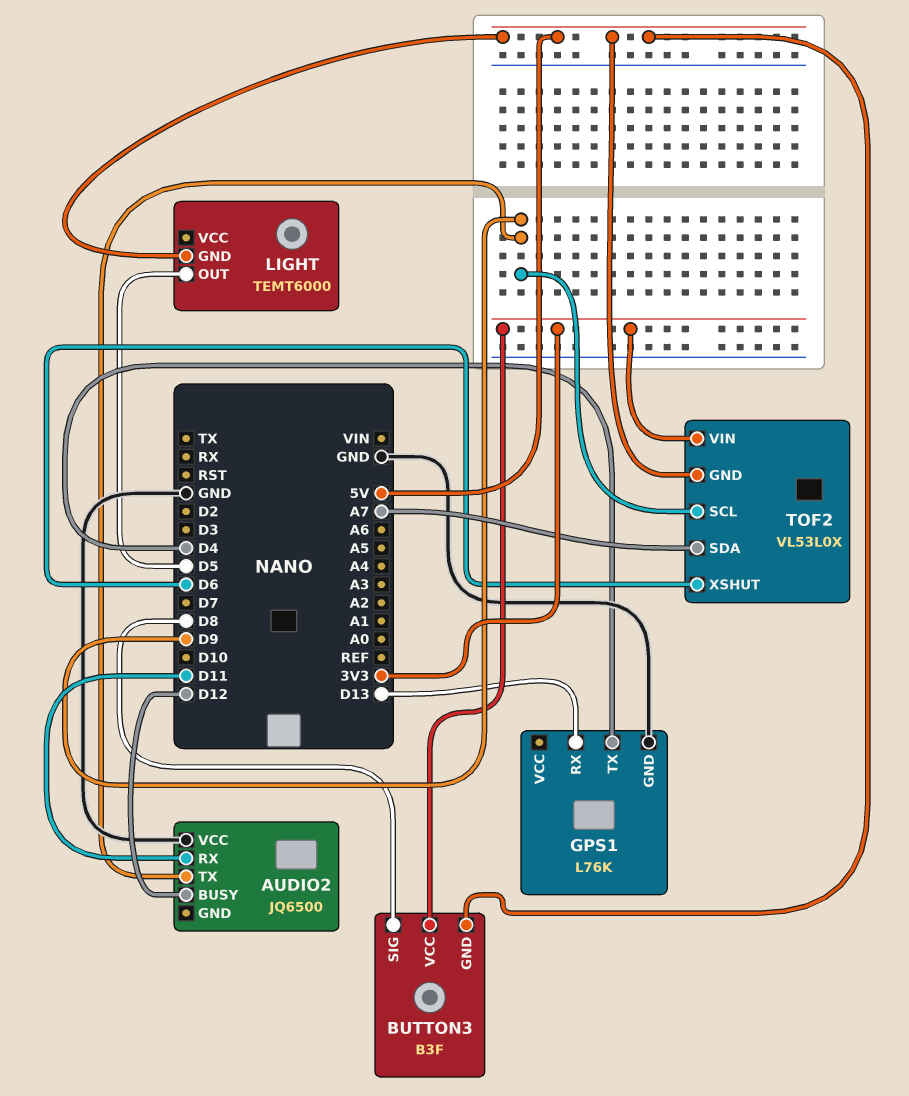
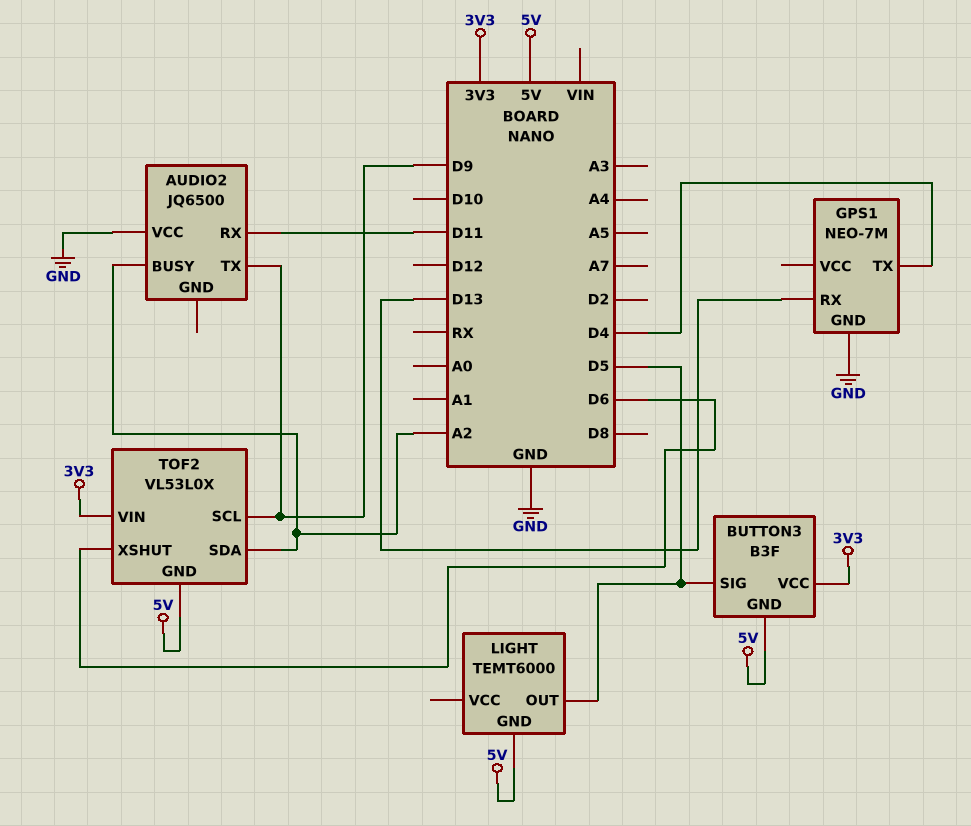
AUDIO2 pin BUSY: D12 -> A2
BUTTON3 pin SIG: D8 -> D5
GPS1: L76K -> NEO-7M
TOF2 pin SDA: A7 -> A2

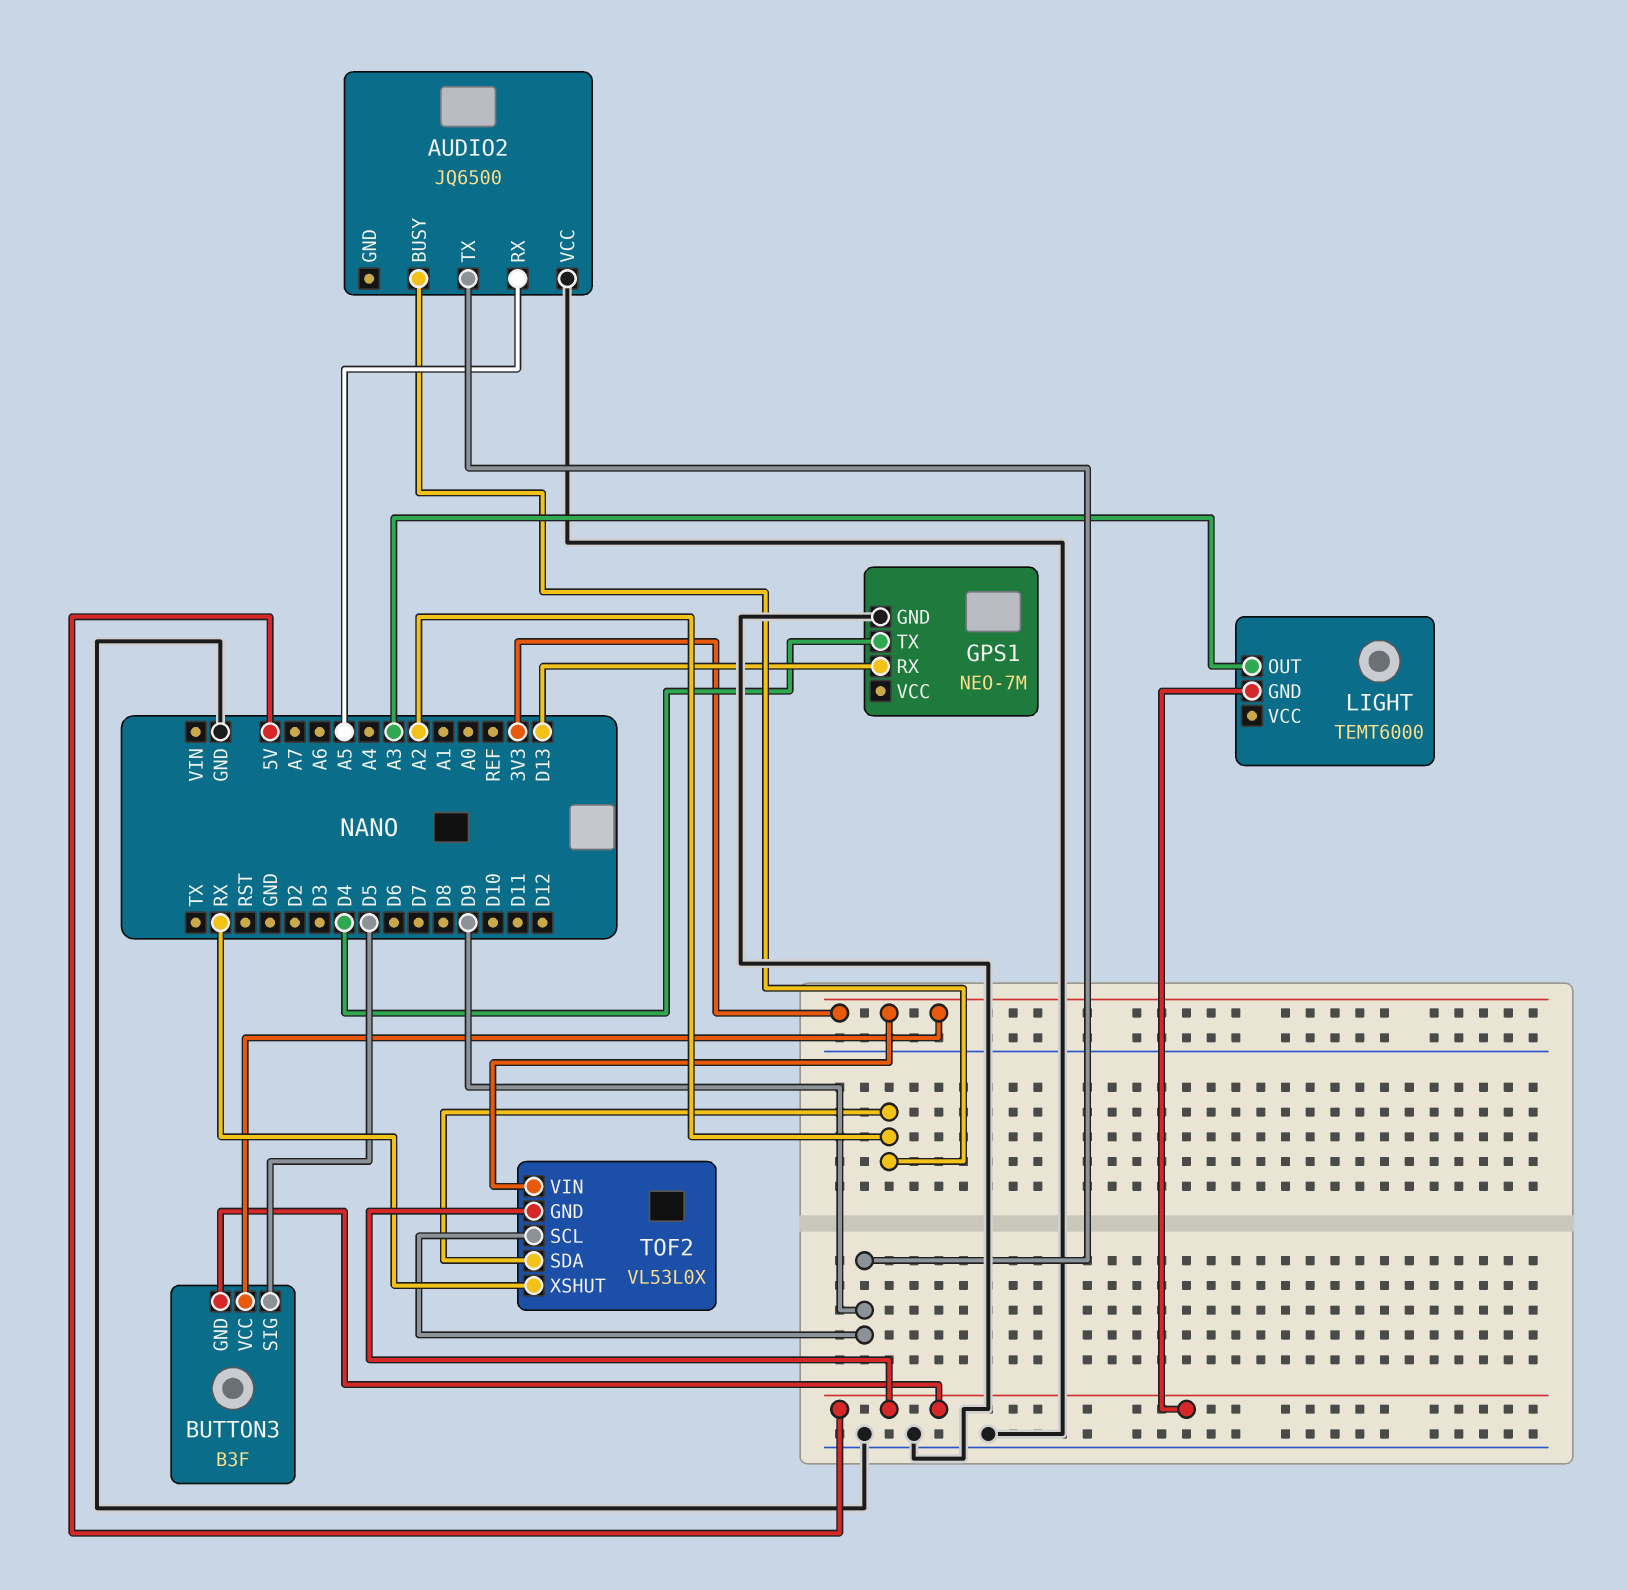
AUDIO2 pin RX: D11 -> A5
LIGHT pin OUT: D5 -> A3
TOF2 pin XSHUT: D6 -> RX

